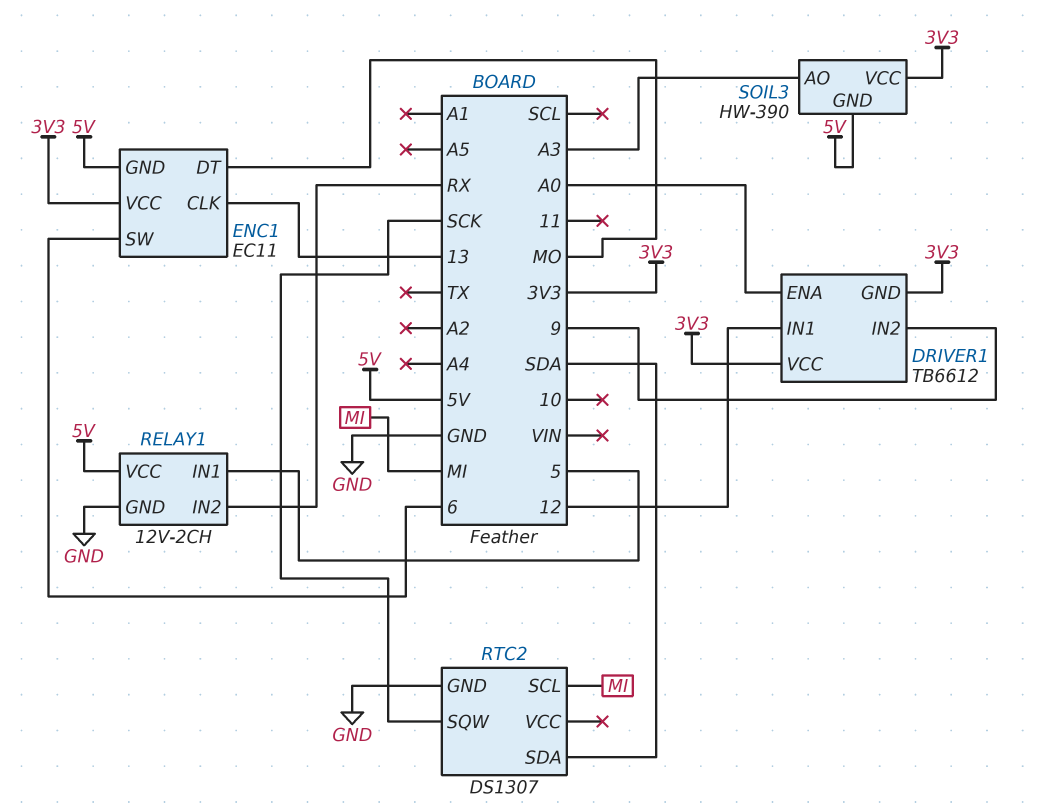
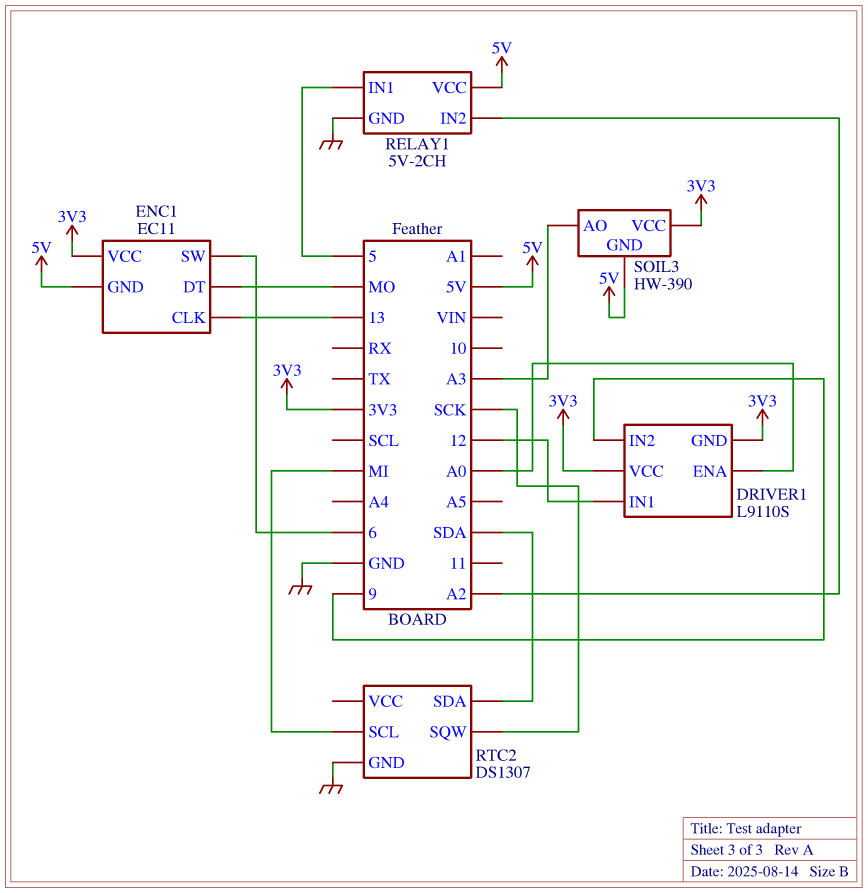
DRIVER1: TB6612 -> L9110S
RELAY1: 12V-2CH -> 5V-2CH
RELAY1 pin IN2: RX -> A2

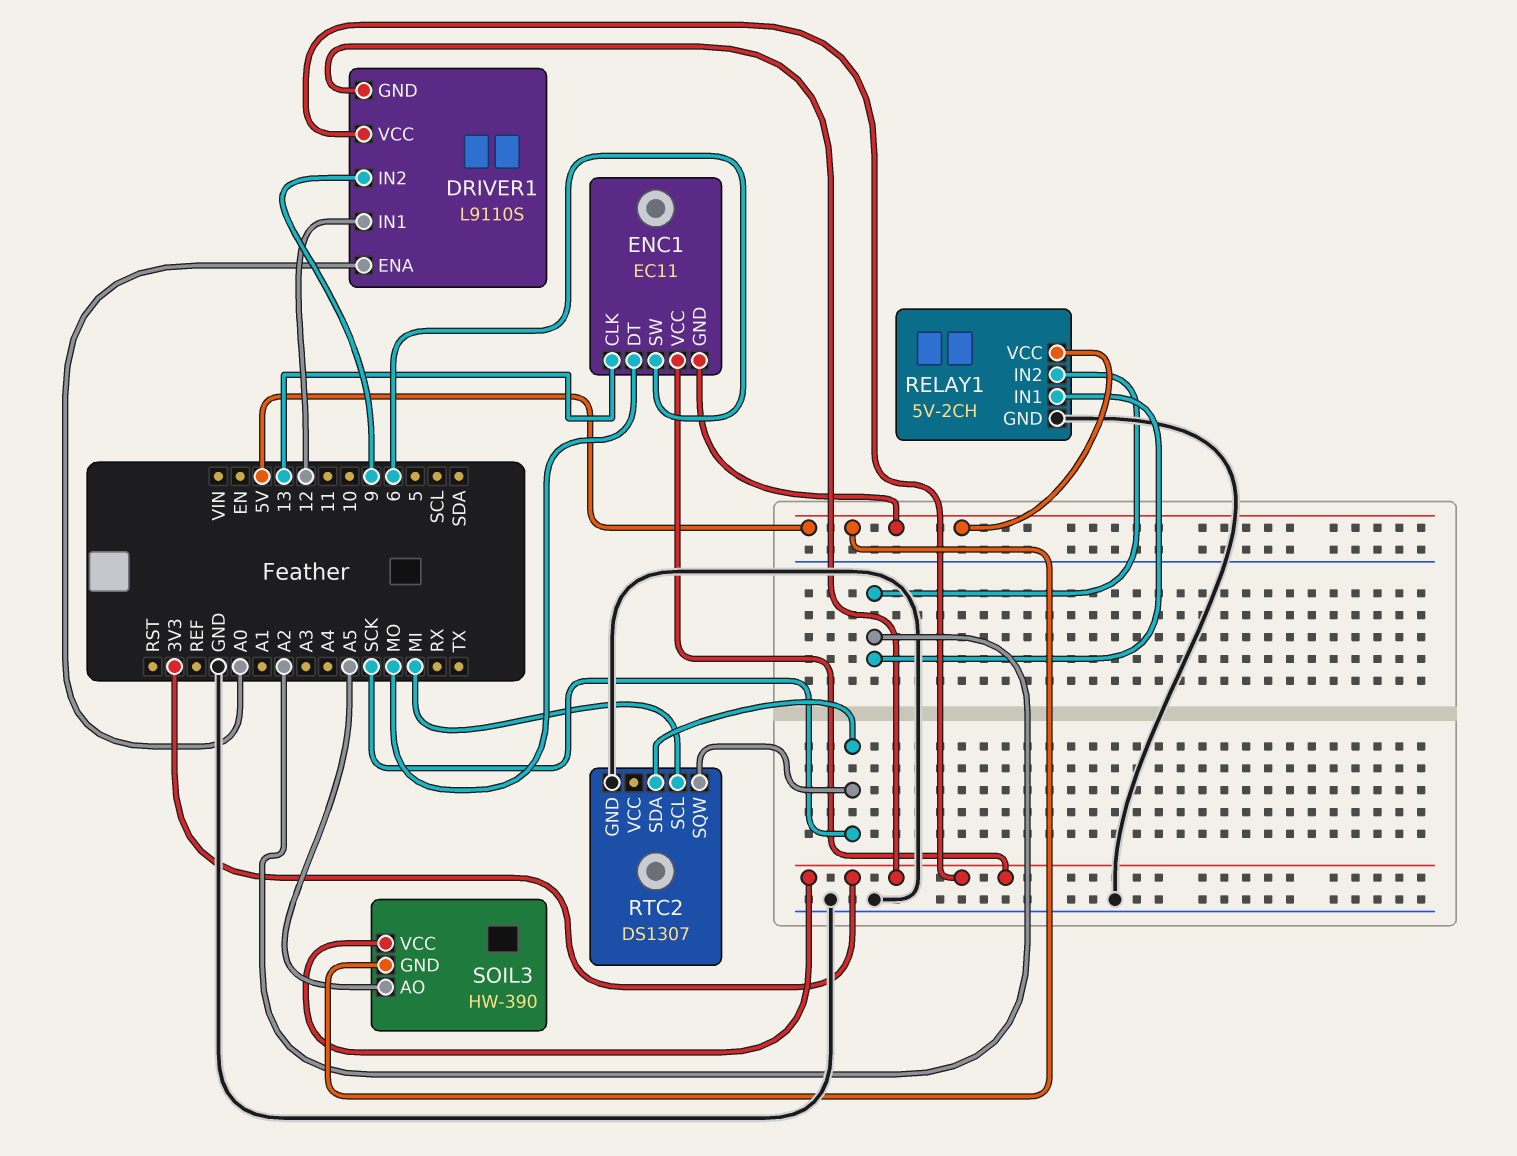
RELAY1 pin IN1: 5 -> A2
RTC2 pin SDA: SDA -> SCK
SOIL3 pin AO: A3 -> A5

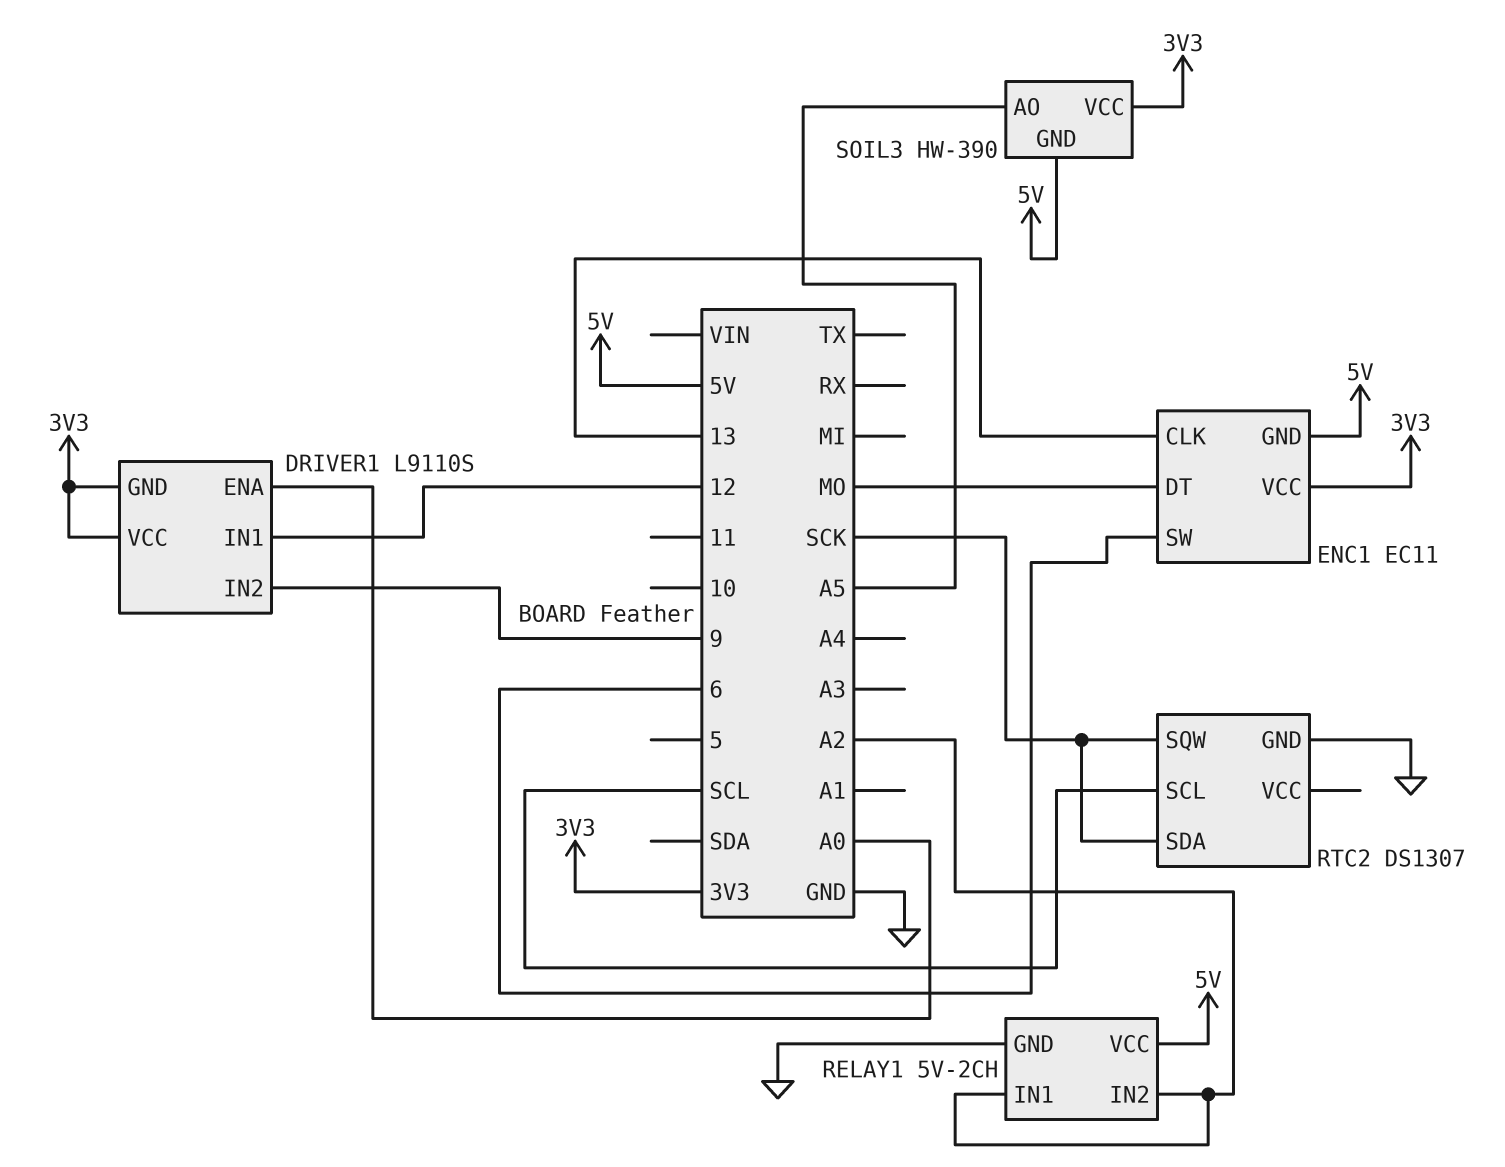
RTC2 pin SCL: MI -> SCL

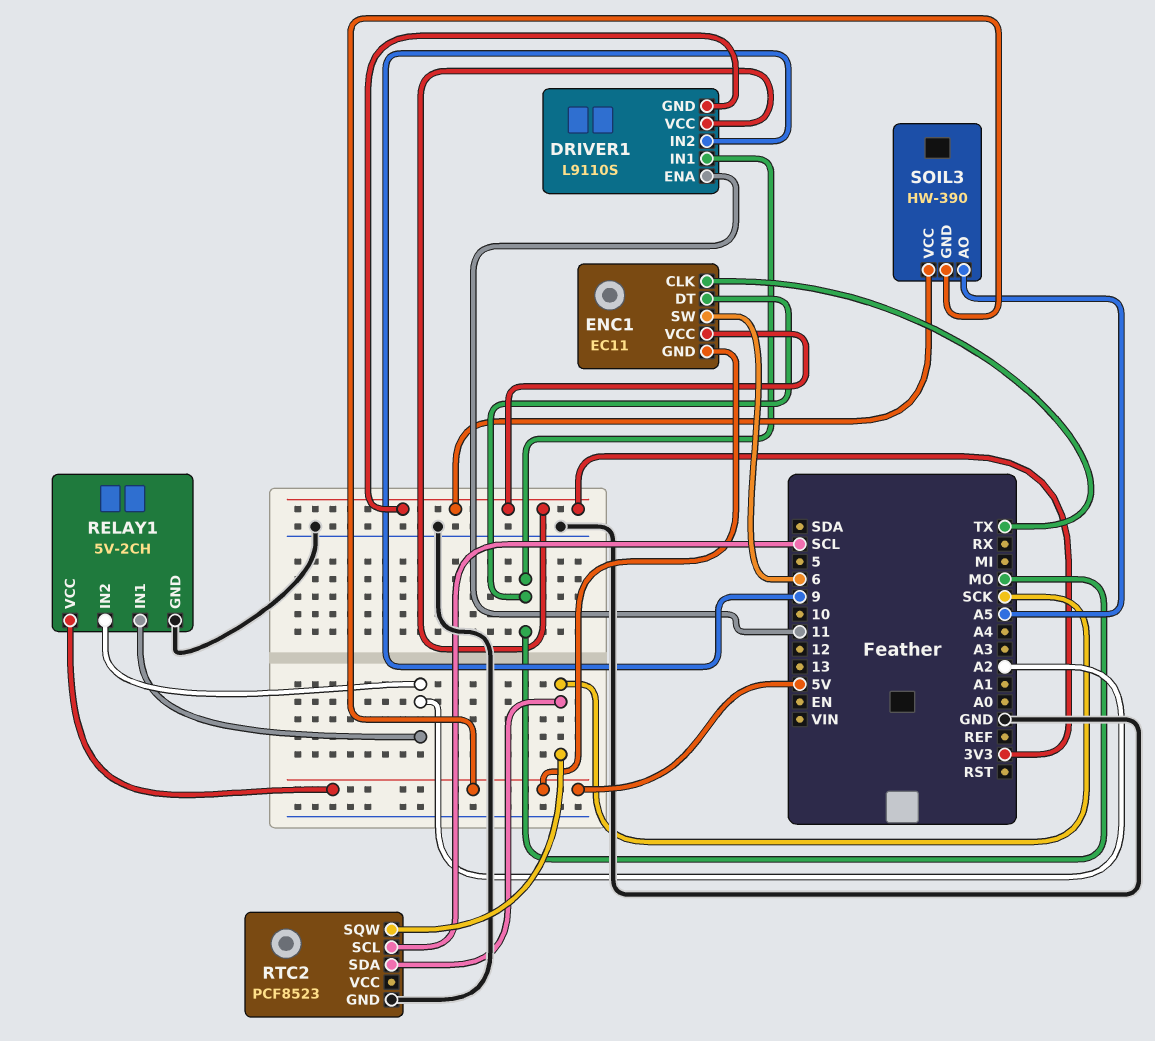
DRIVER1 pin ENA: A0 -> 11
DRIVER1 pin IN1: 12 -> MO
ENC1 pin CLK: 13 -> TX
RTC2: DS1307 -> PCF8523

